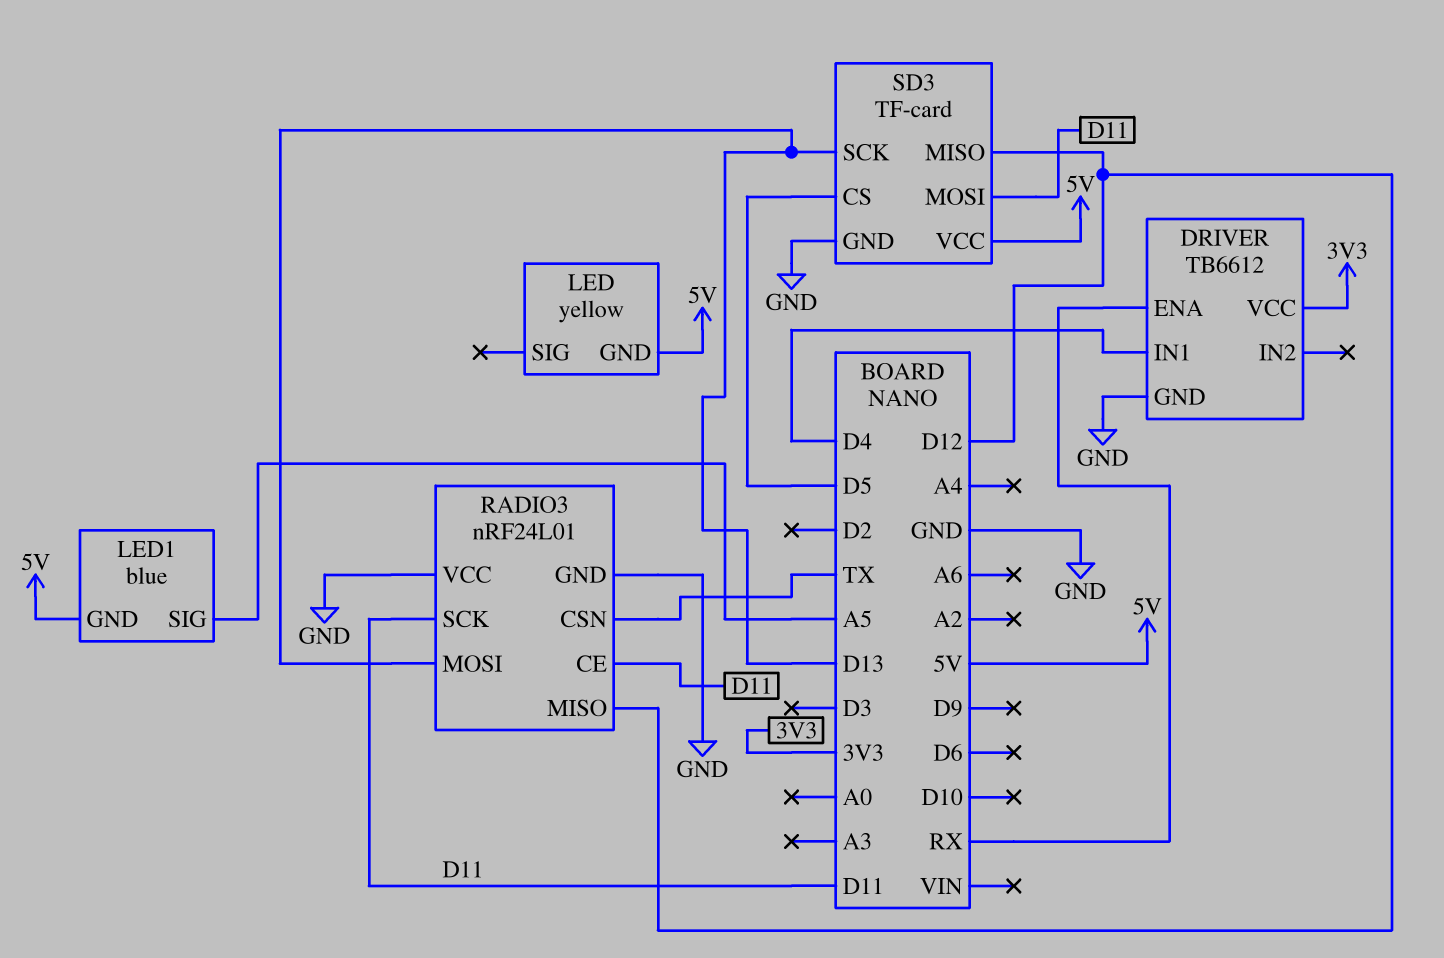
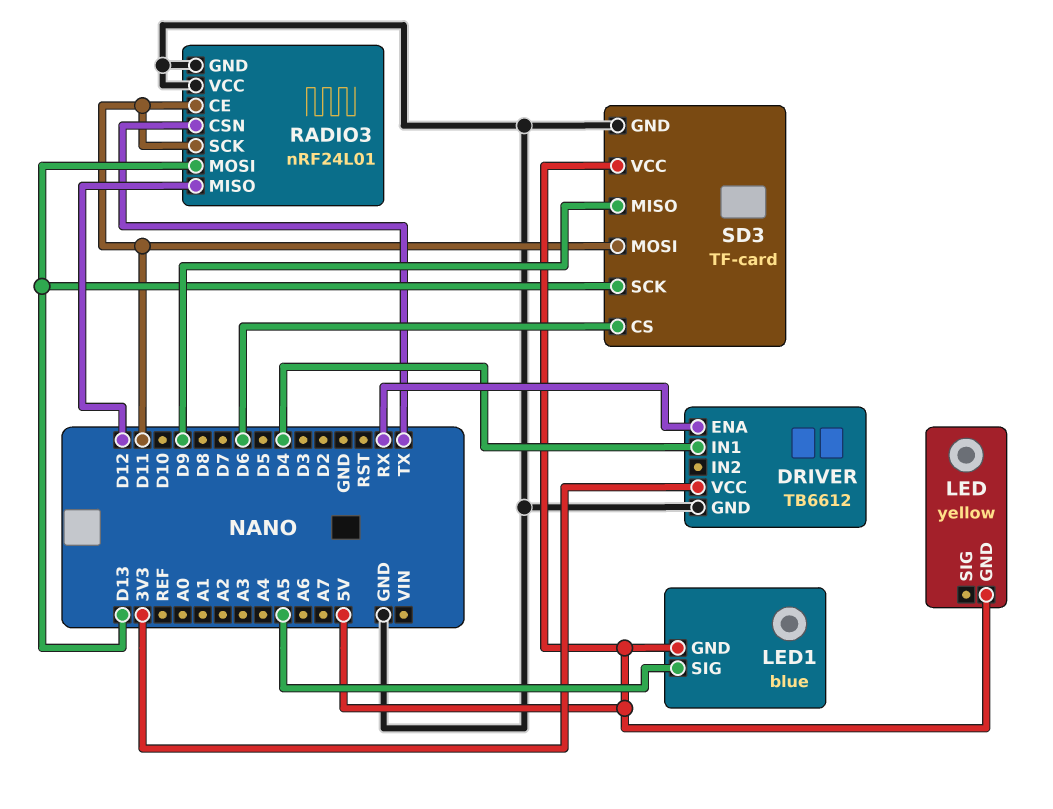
SD3 pin CS: D5 -> D6
SD3 pin MISO: D12 -> D9

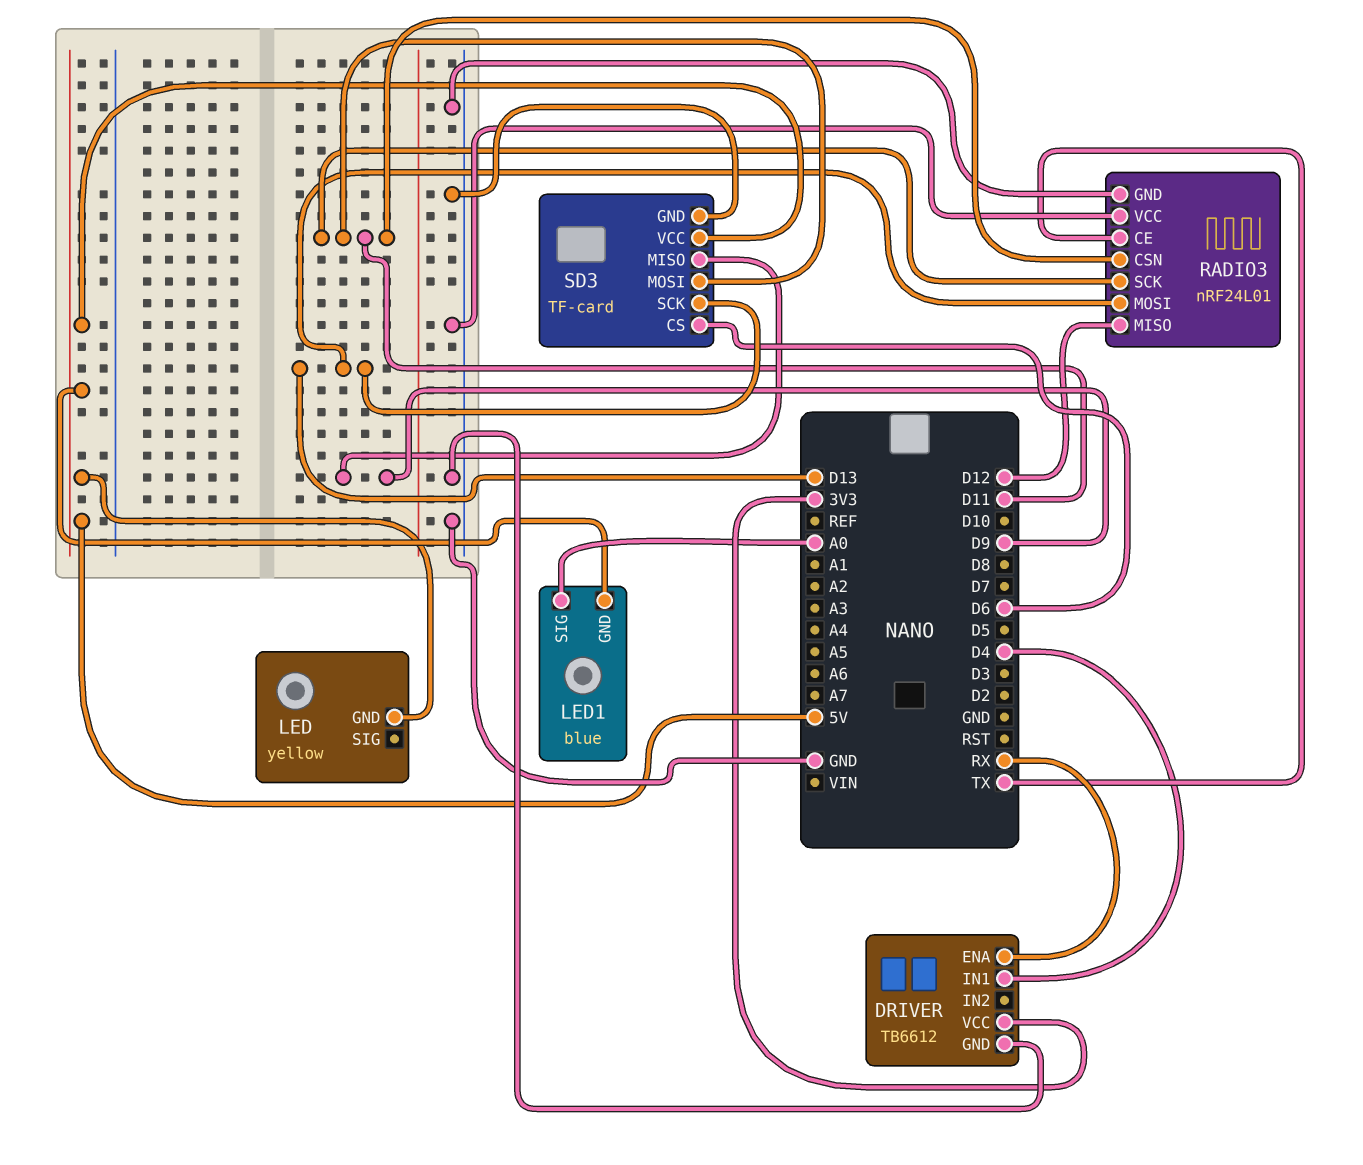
LED1 pin SIG: A5 -> A0
RADIO3 pin CE: D11 -> TX
RADIO3 pin CSN: TX -> D11

